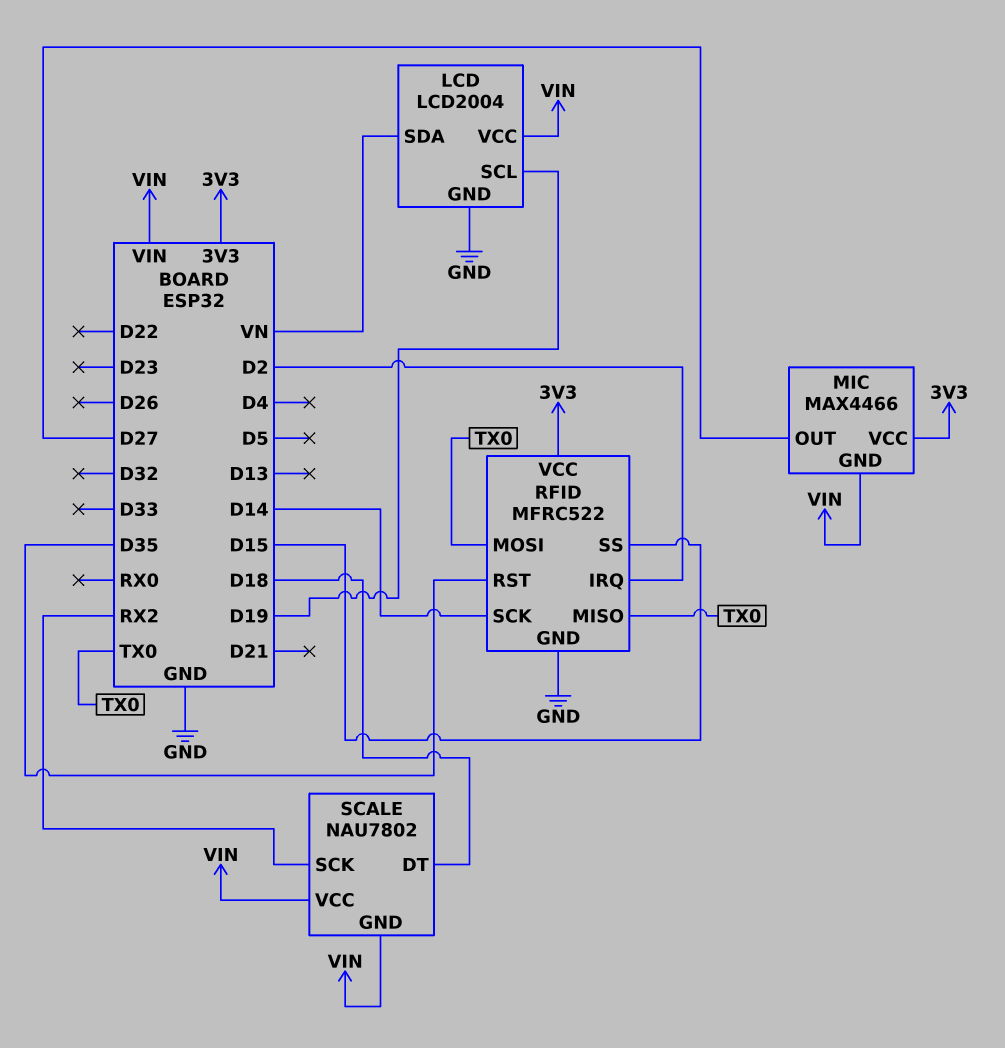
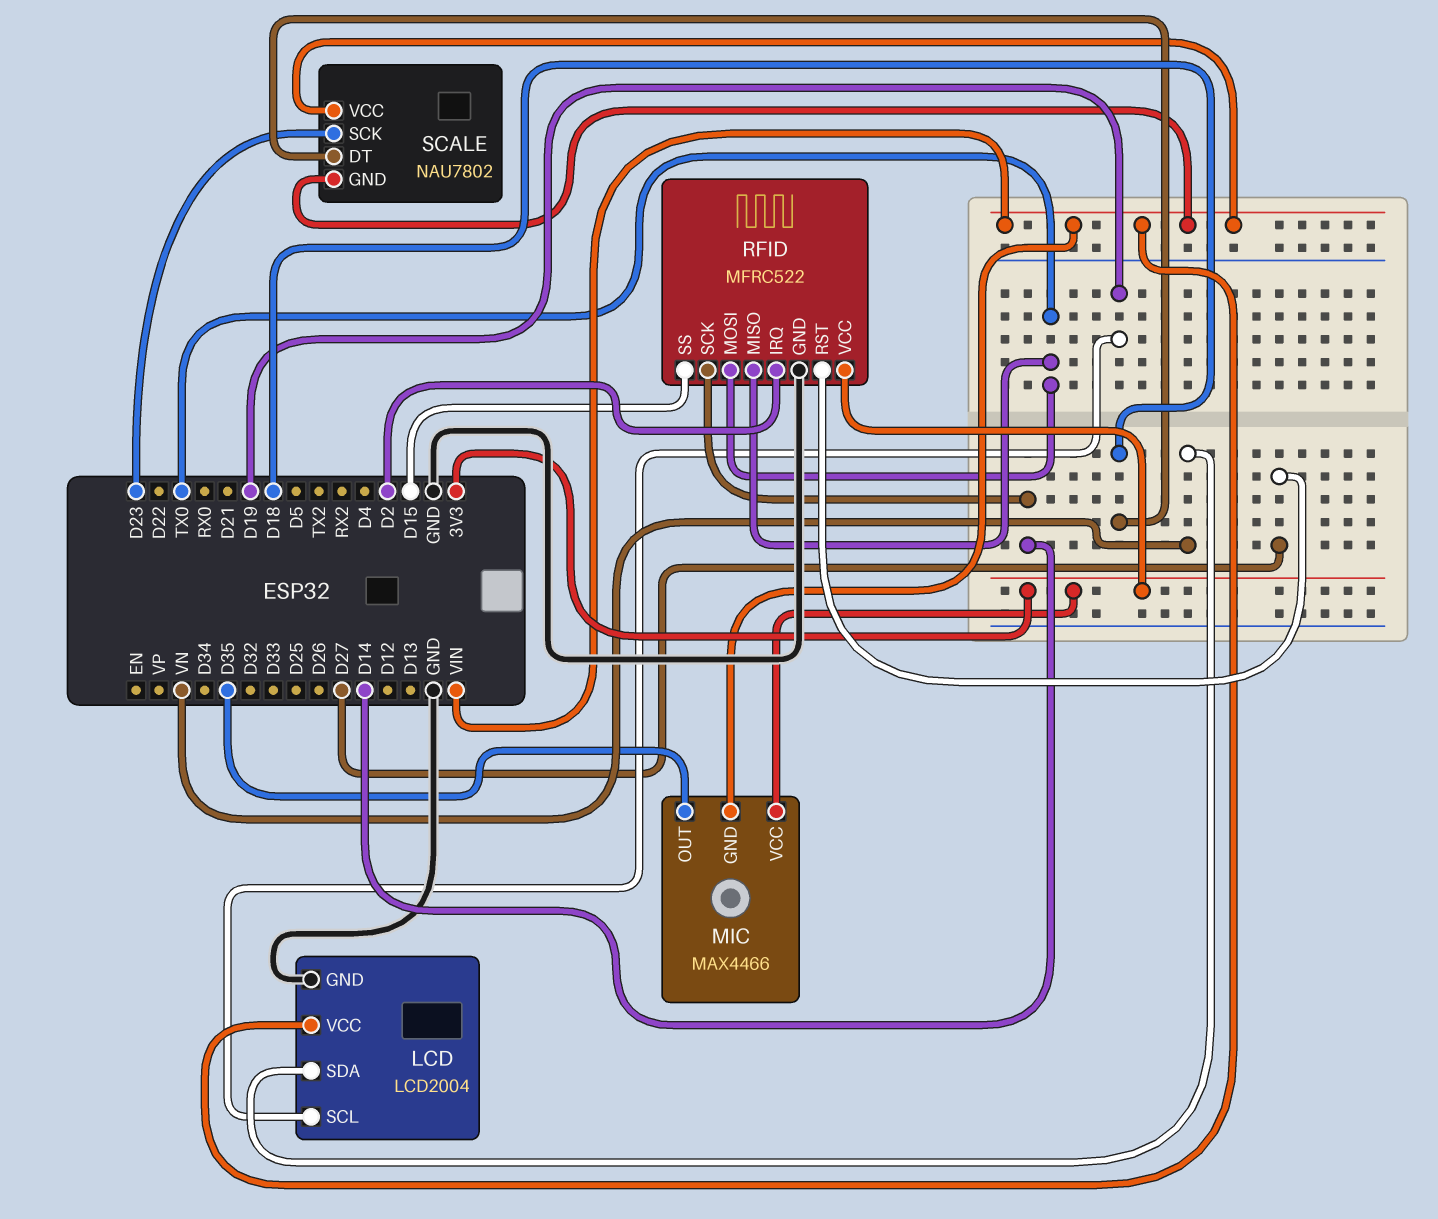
MIC pin OUT: D27 -> D35
RFID pin RST: D35 -> D27
SCALE pin SCK: RX2 -> D23

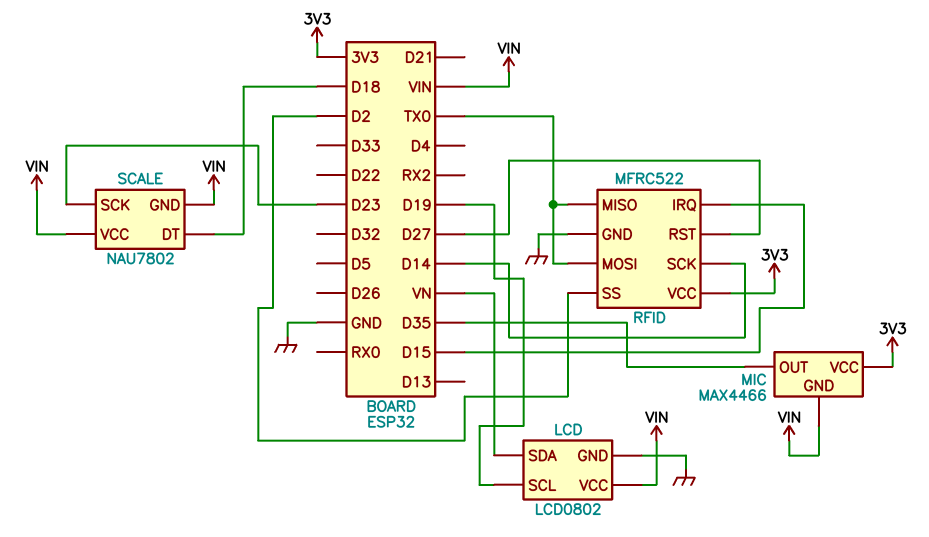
LCD: LCD2004 -> LCD0802
RFID pin IRQ: D2 -> D15
RFID pin SS: D15 -> D2

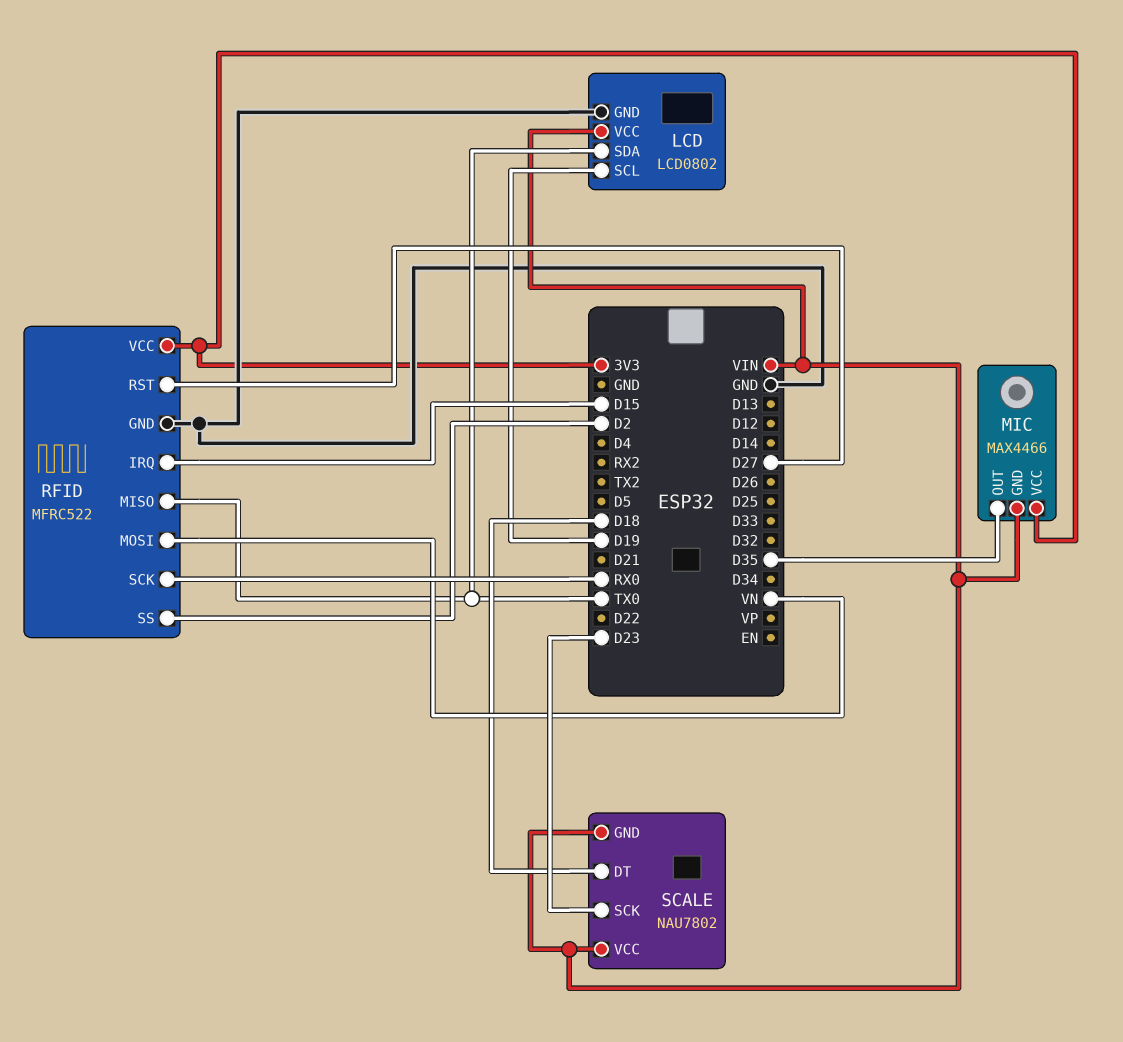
LCD pin SDA: VN -> TX0
RFID pin MOSI: TX0 -> VN
RFID pin SCK: D14 -> RX0

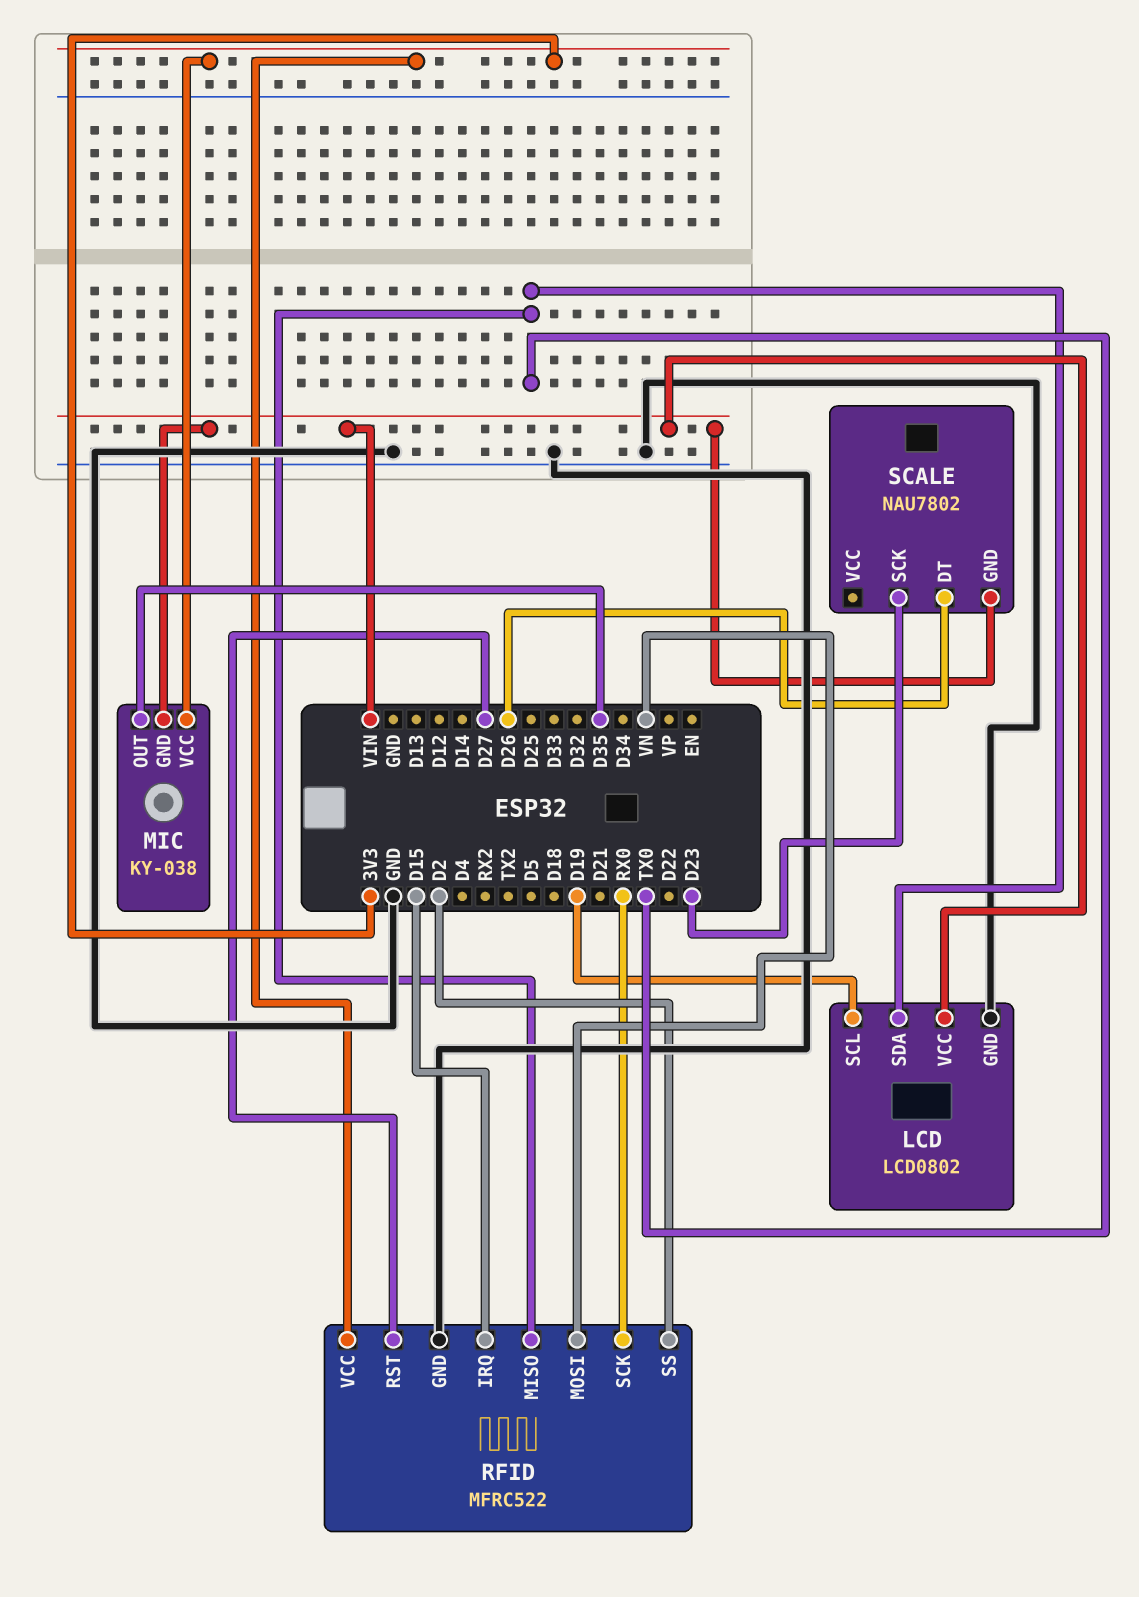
MIC: MAX4466 -> KY-038
SCALE pin DT: D18 -> D26
SCALE pin VCC: VIN -> none

